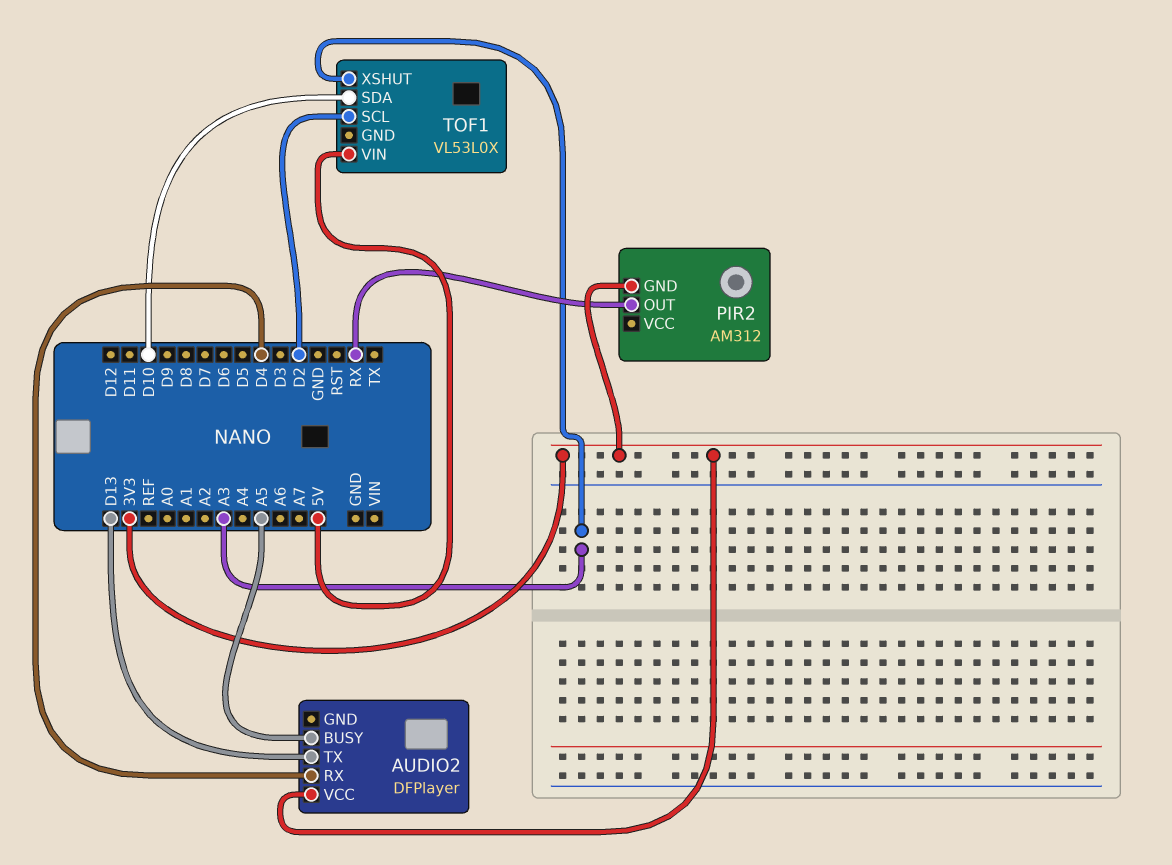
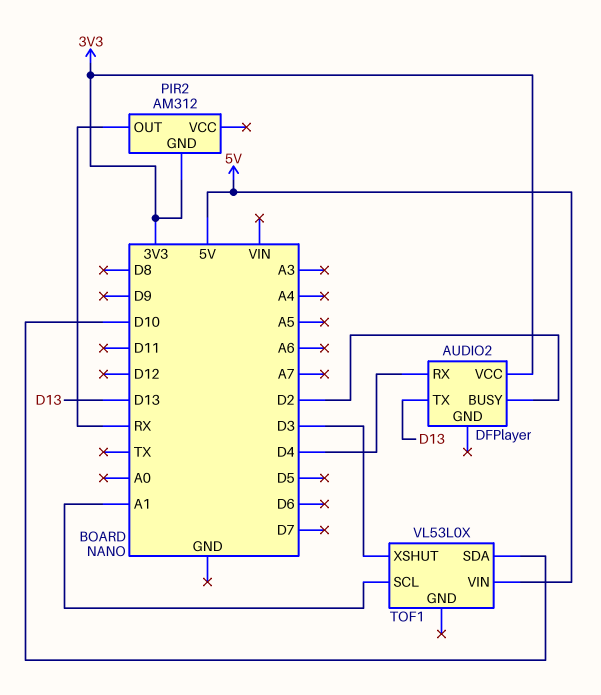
AUDIO2 pin BUSY: A5 -> D2
TOF1 pin SCL: D2 -> A1
TOF1 pin XSHUT: A3 -> D3

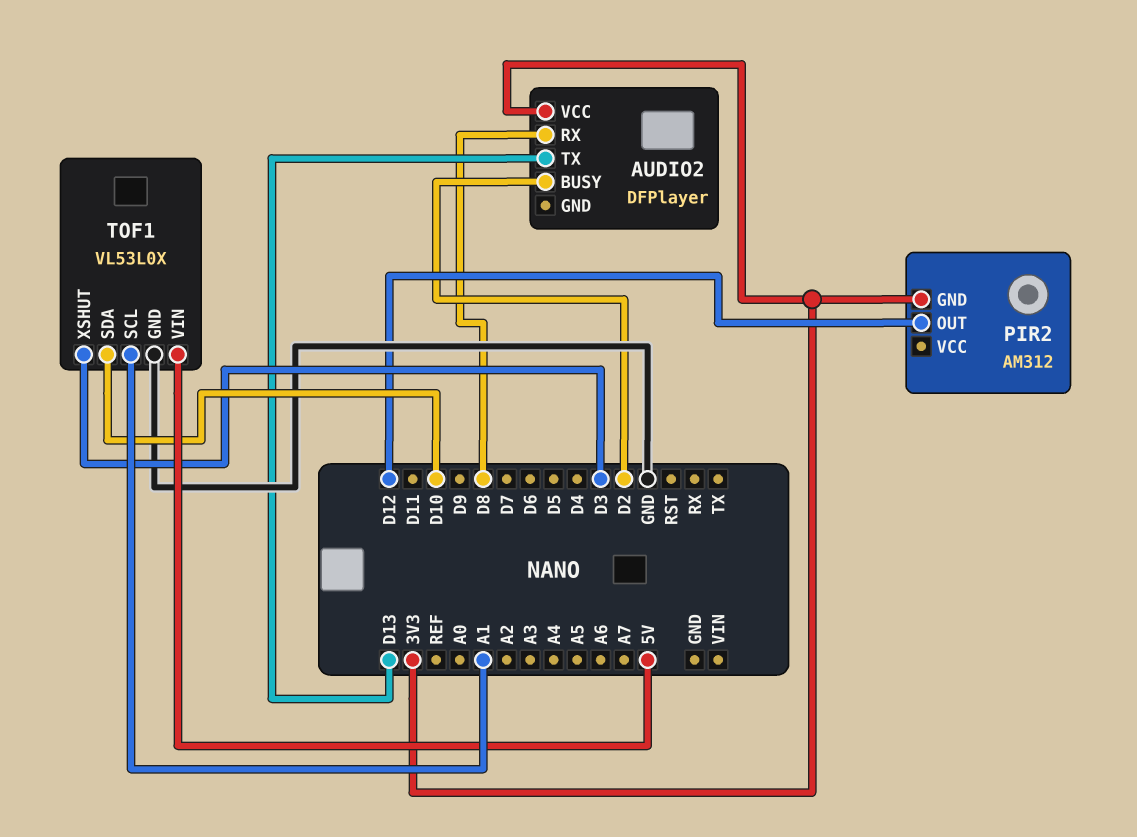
AUDIO2 pin RX: D4 -> D8
PIR2 pin OUT: RX -> D12
TOF1 pin GND: none -> GND

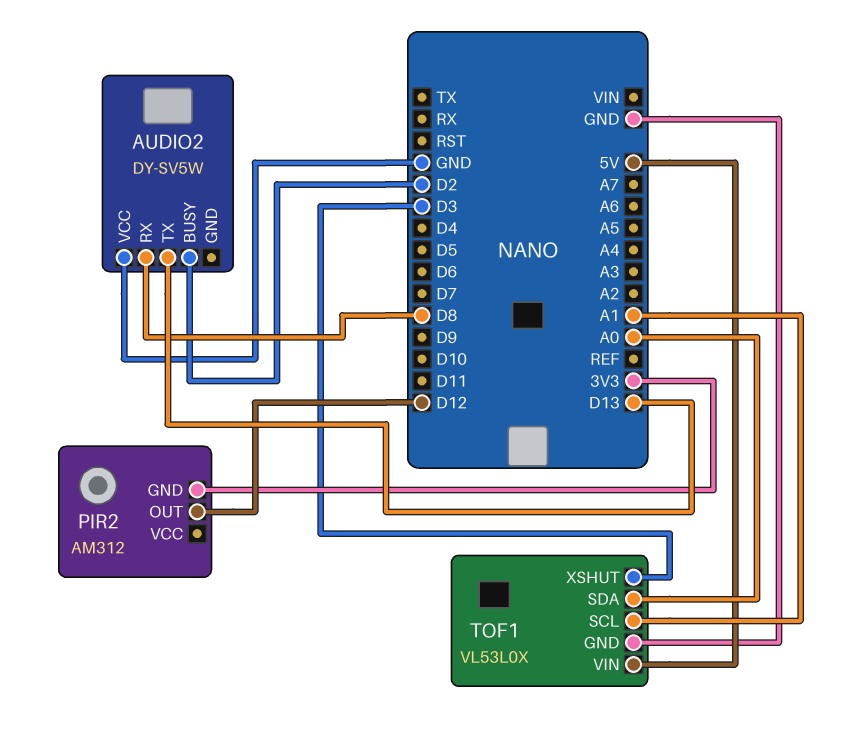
AUDIO2: DFPlayer -> DY-SV5W
AUDIO2 pin VCC: 3V3 -> GND
TOF1 pin SDA: D10 -> A0

